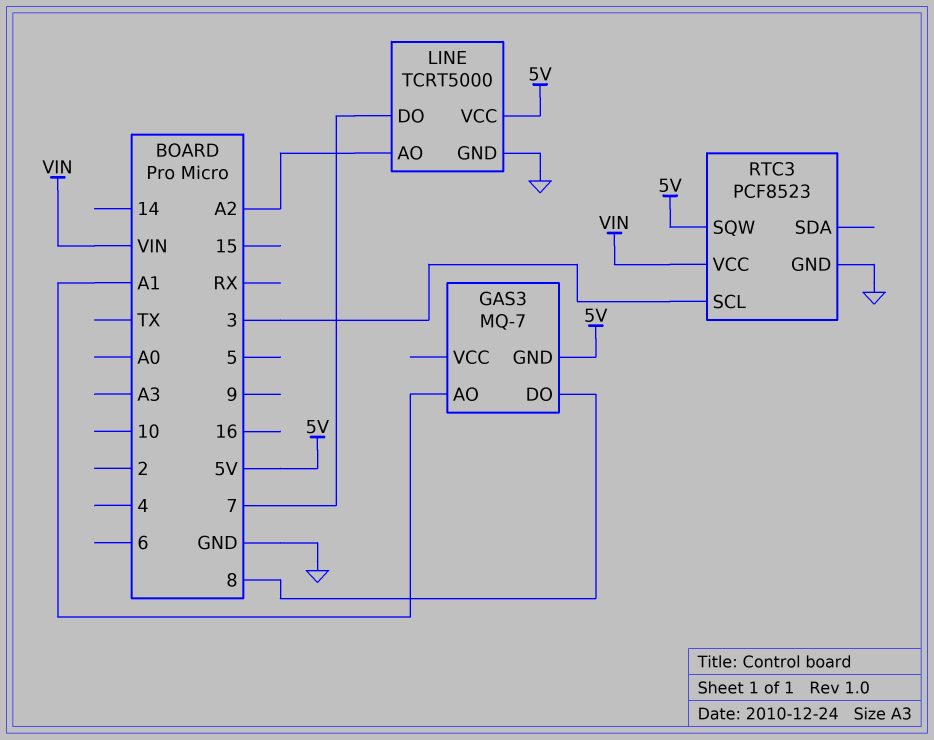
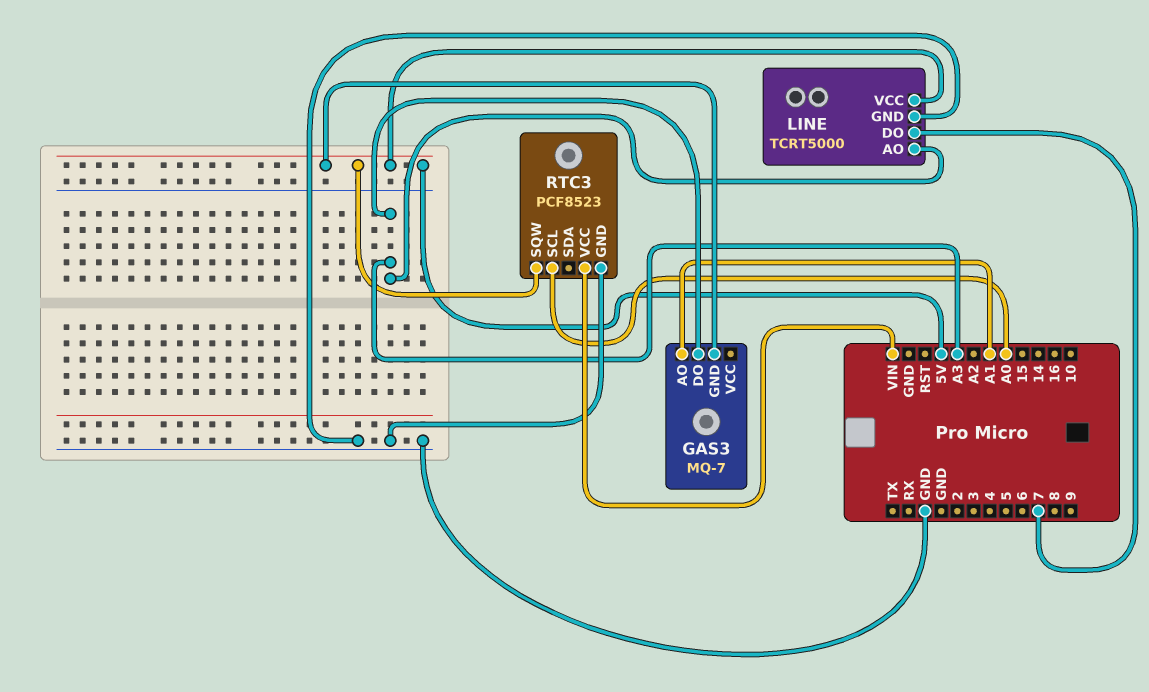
GAS3 pin DO: 8 -> A3
LINE pin AO: A2 -> A3
RTC3 pin SCL: 3 -> A0

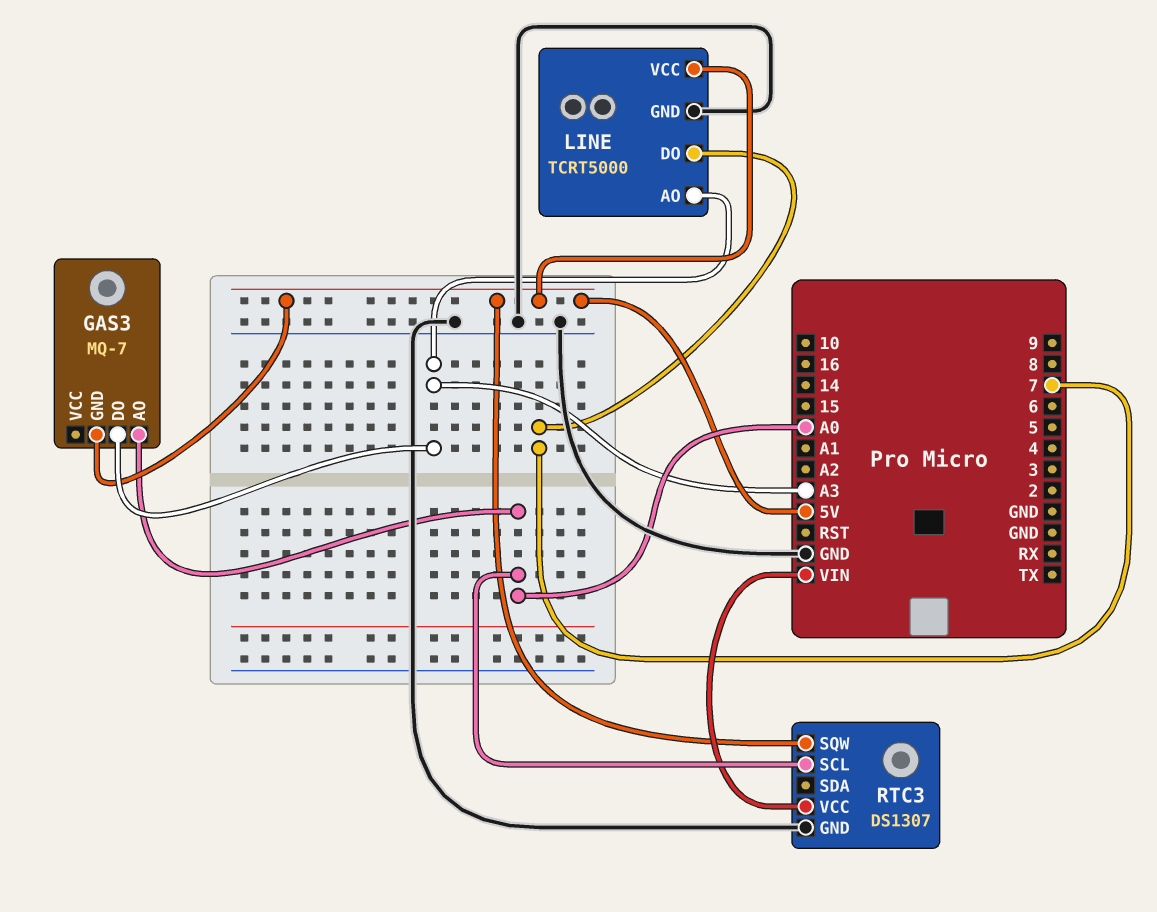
GAS3 pin AO: A1 -> A0
RTC3: PCF8523 -> DS1307

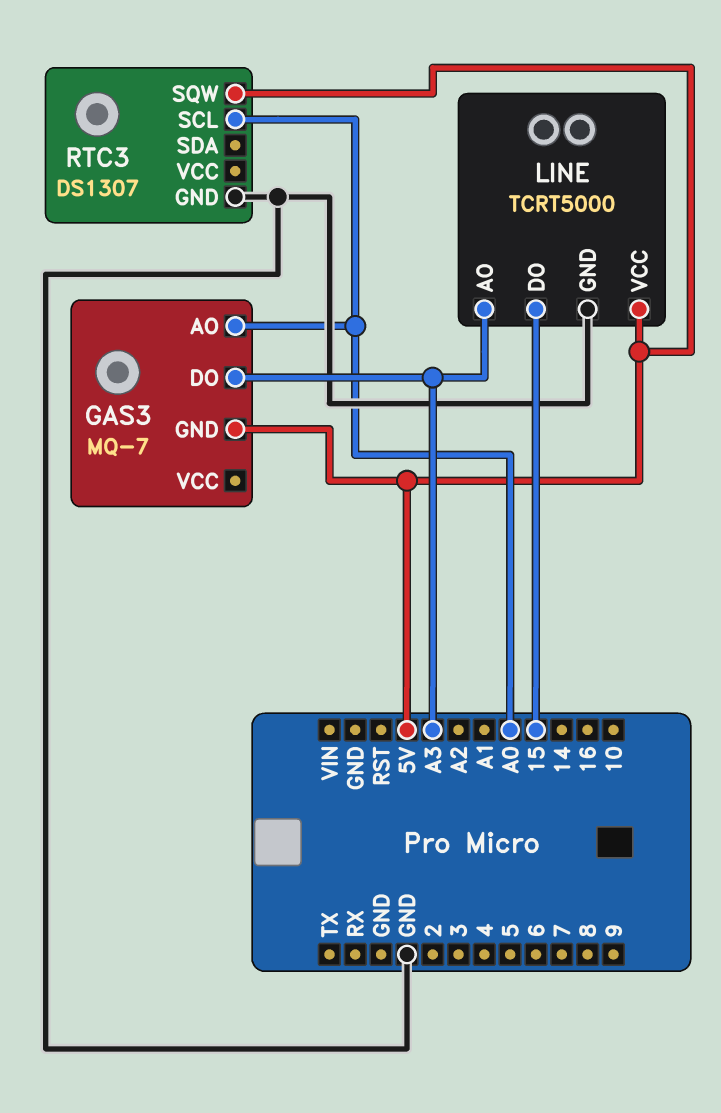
LINE pin DO: 7 -> 15
RTC3 pin VCC: VIN -> none

